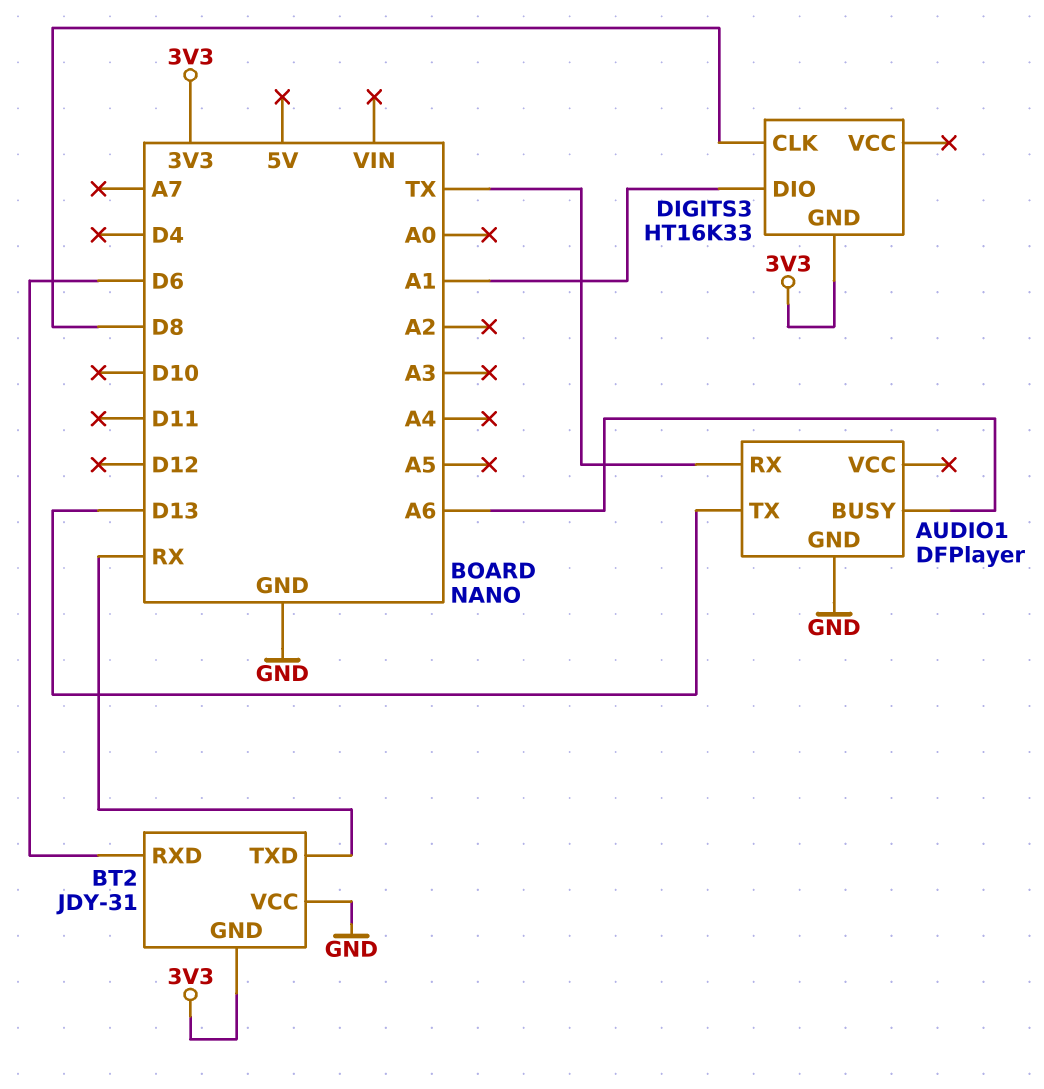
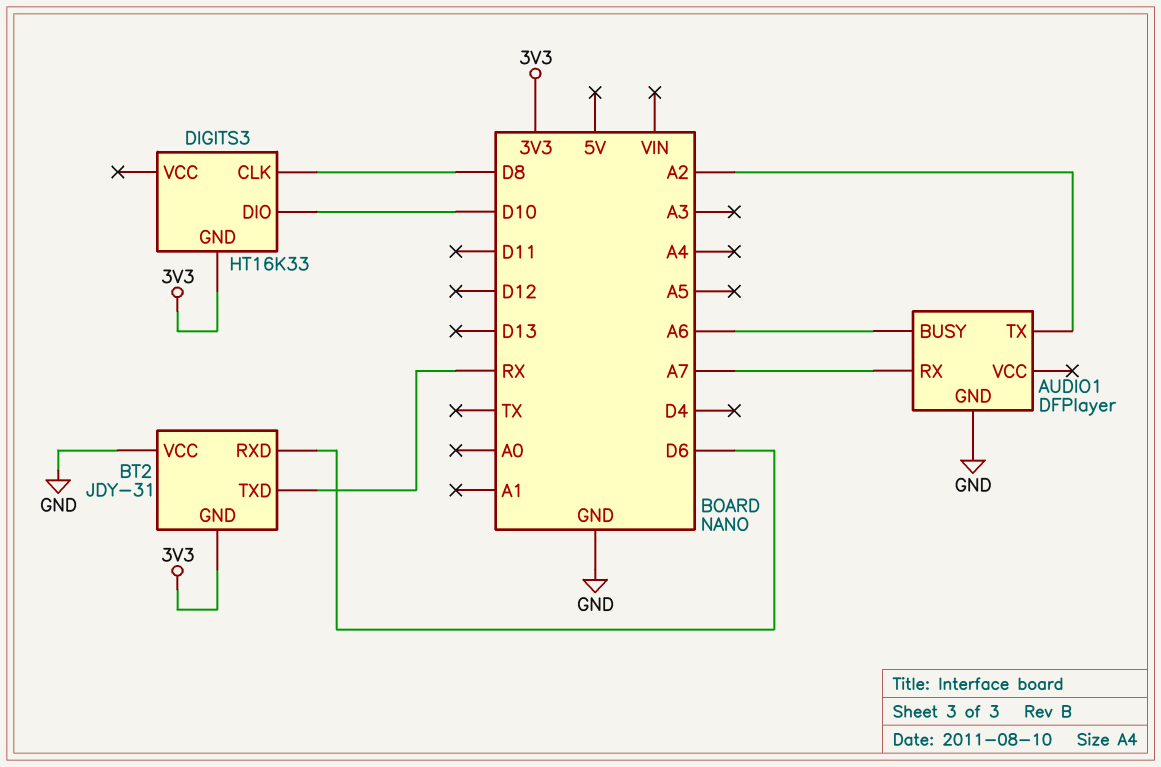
AUDIO1 pin RX: TX -> A7
AUDIO1 pin TX: D13 -> A2
DIGITS3 pin DIO: A1 -> D10

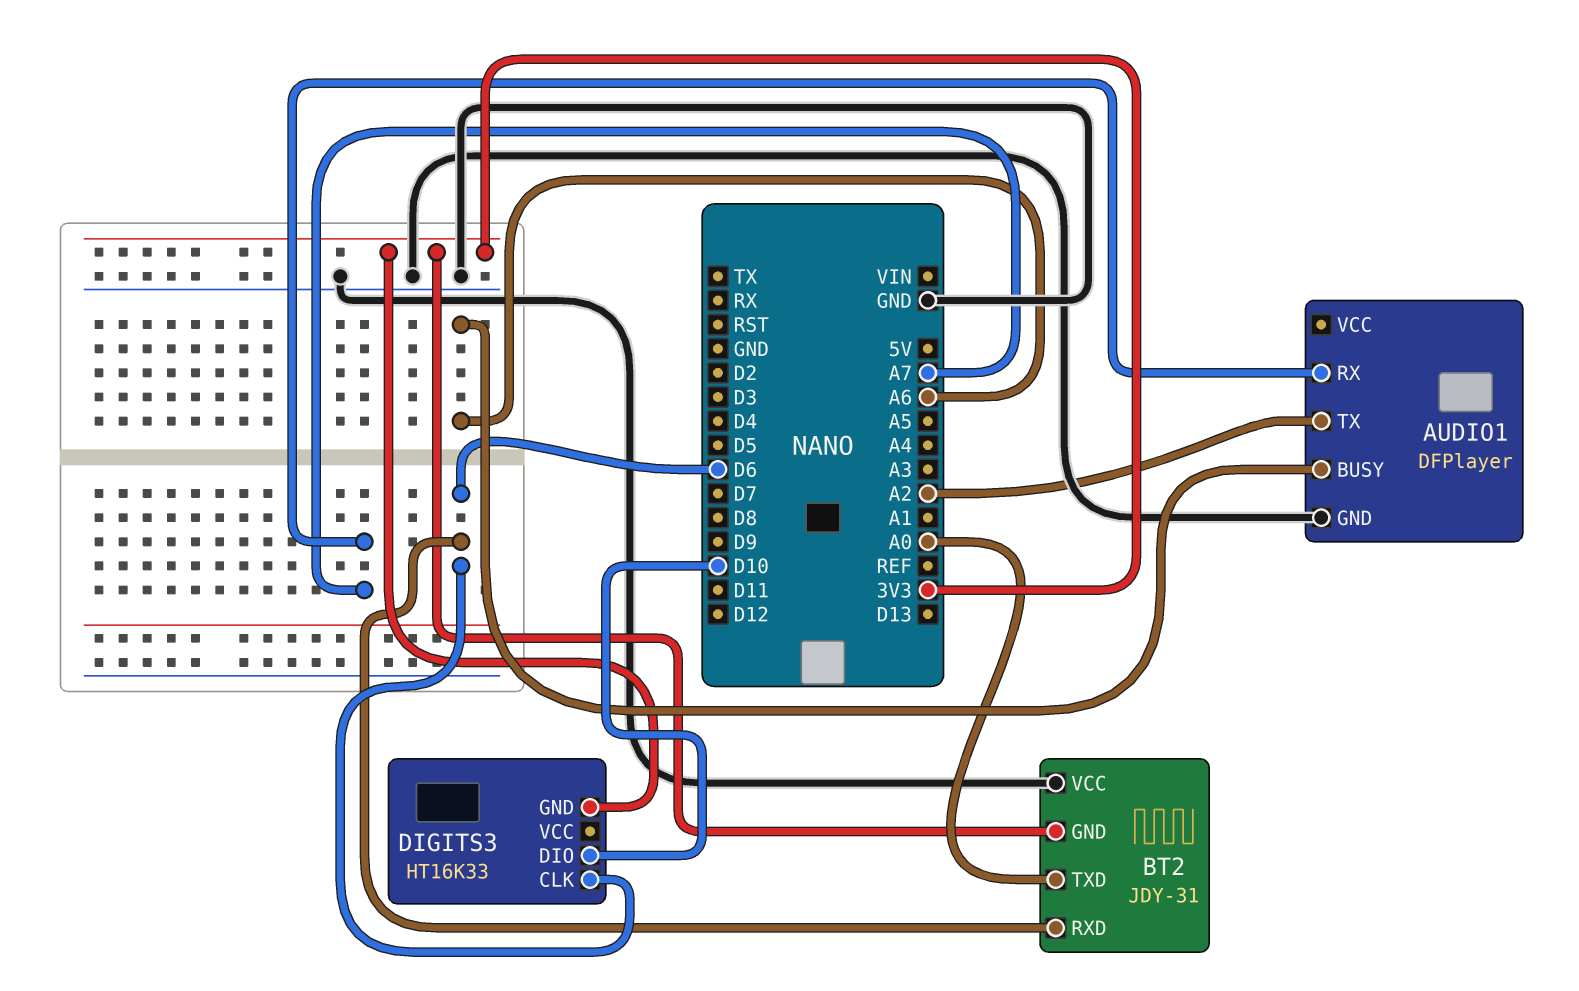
BT2 pin TXD: RX -> A0
DIGITS3 pin CLK: D8 -> D6

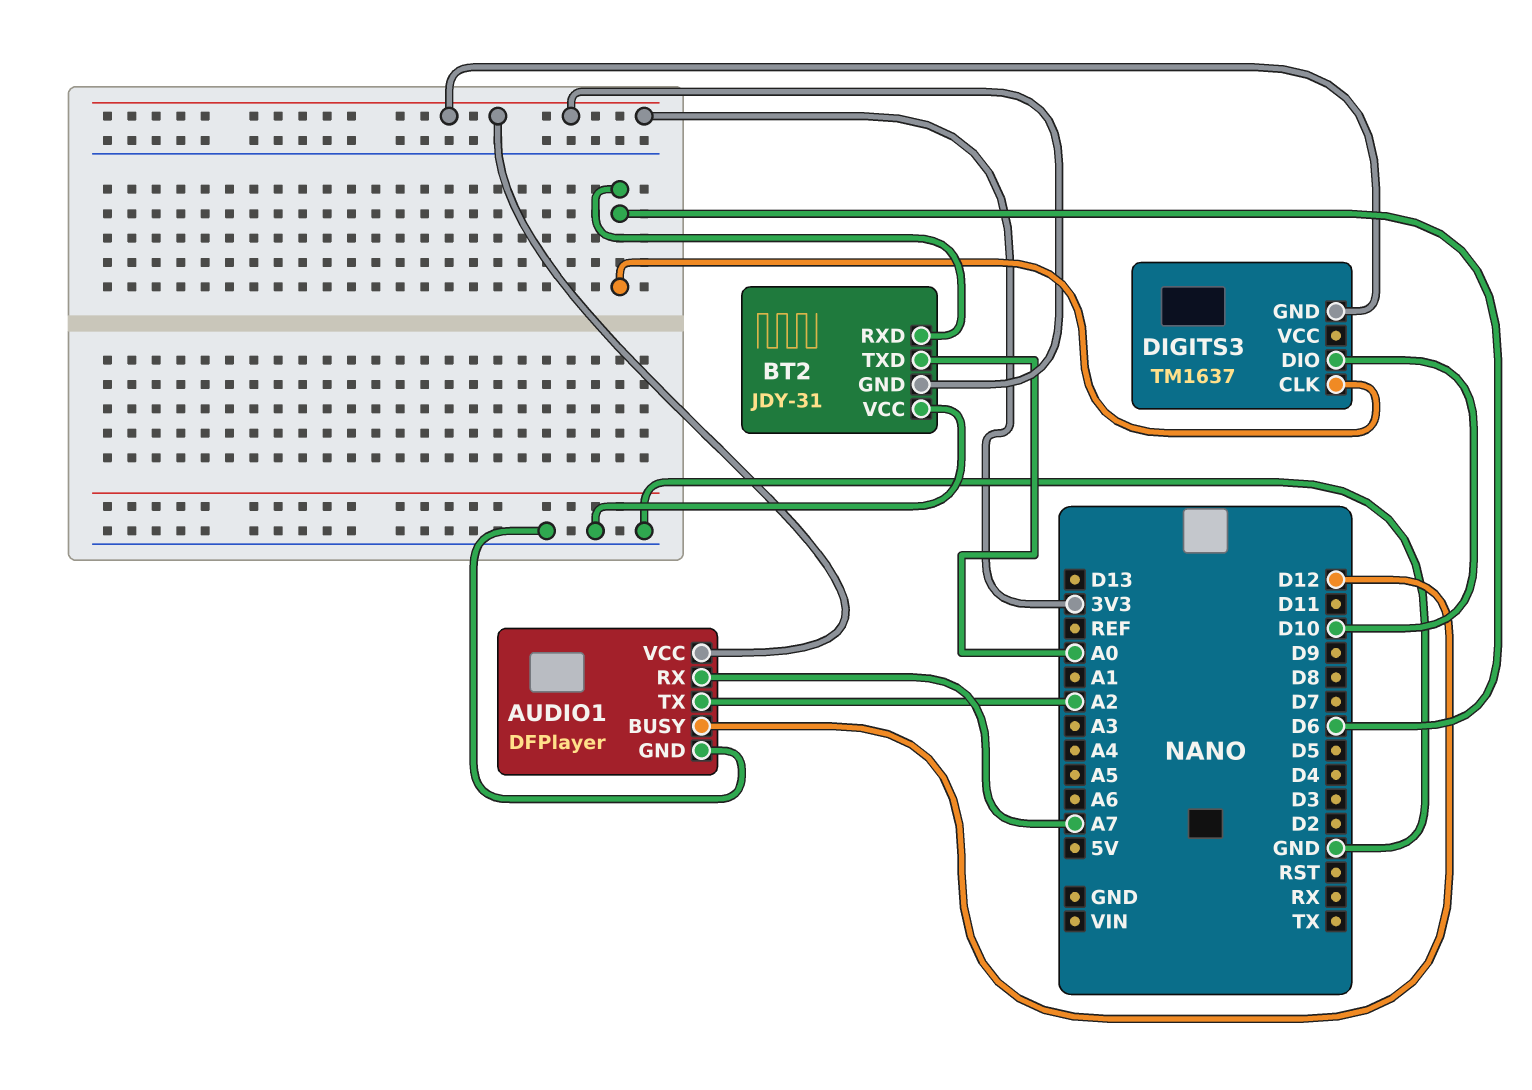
AUDIO1 pin BUSY: A6 -> D12
AUDIO1 pin VCC: none -> 3V3
DIGITS3: HT16K33 -> TM1637

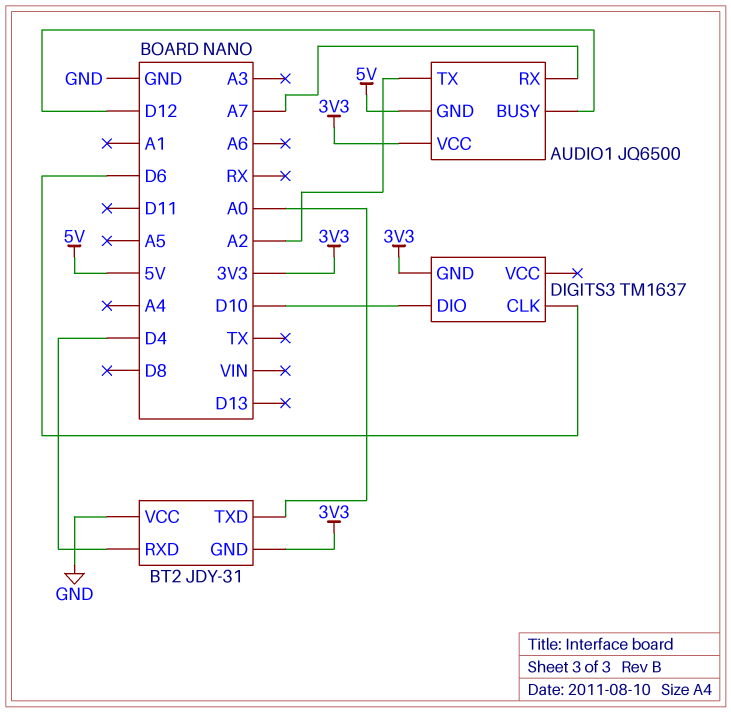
AUDIO1: DFPlayer -> JQ6500
AUDIO1 pin GND: GND -> 5V
BT2 pin RXD: D6 -> D4

